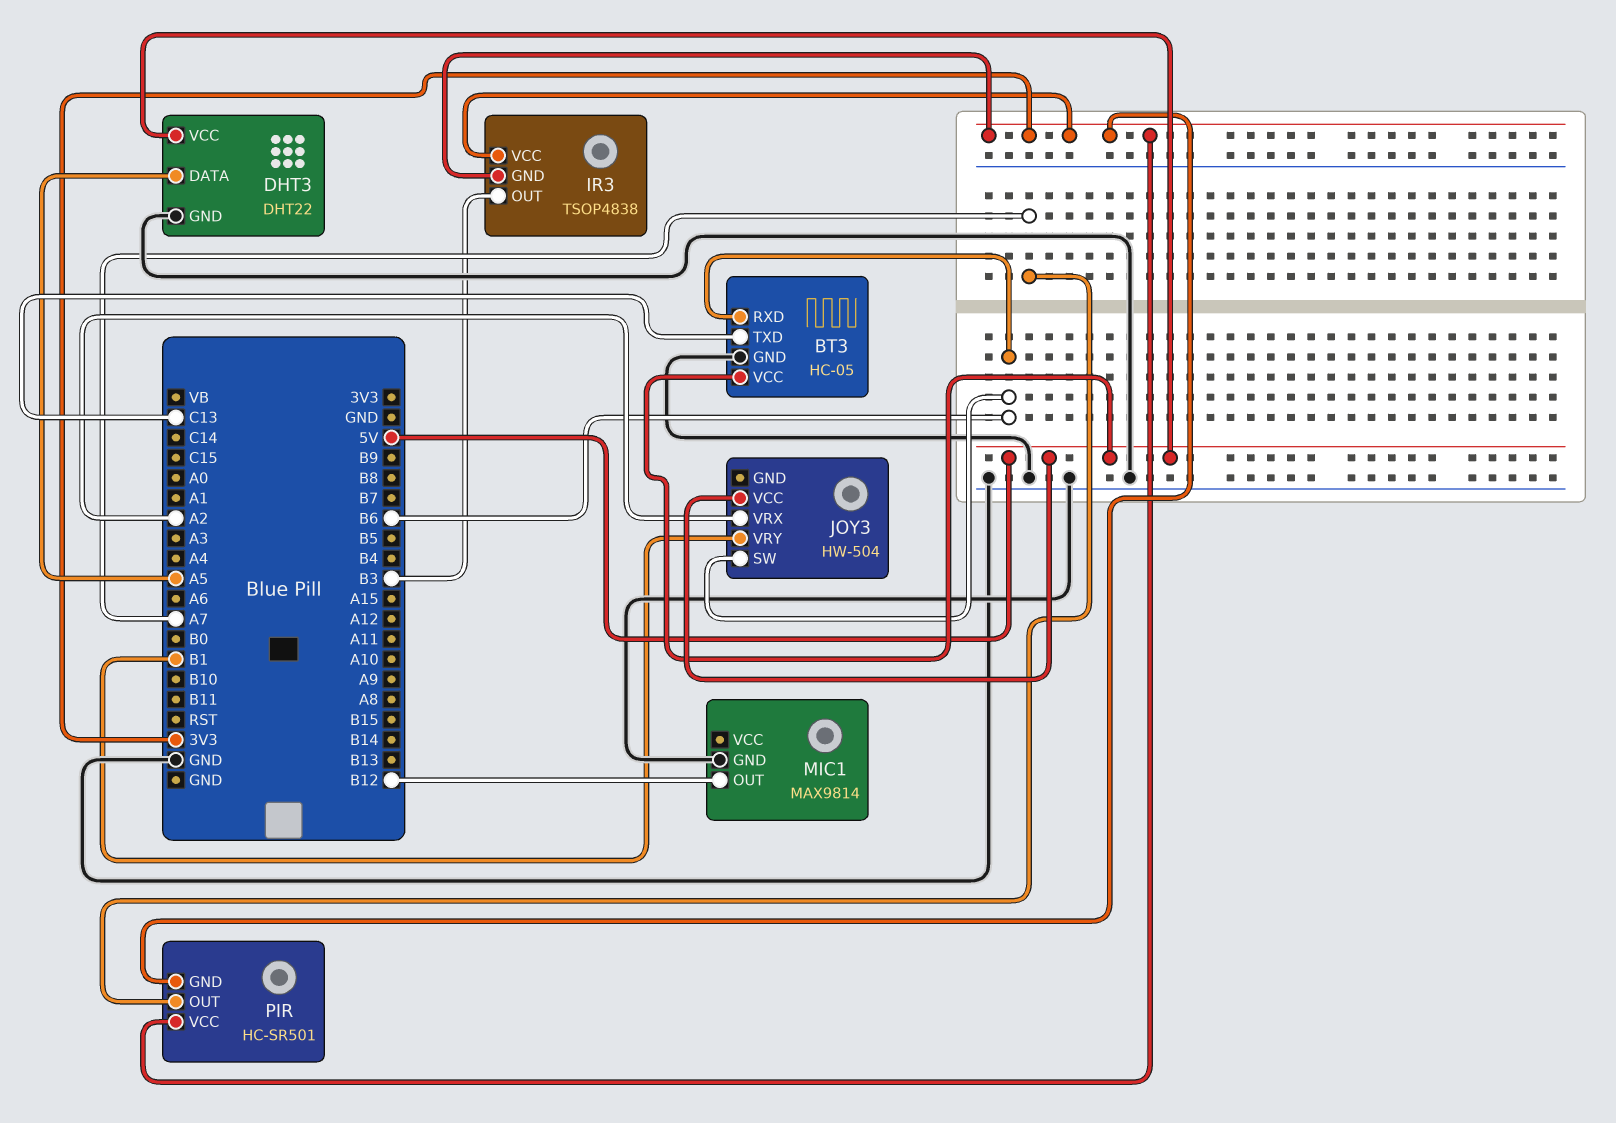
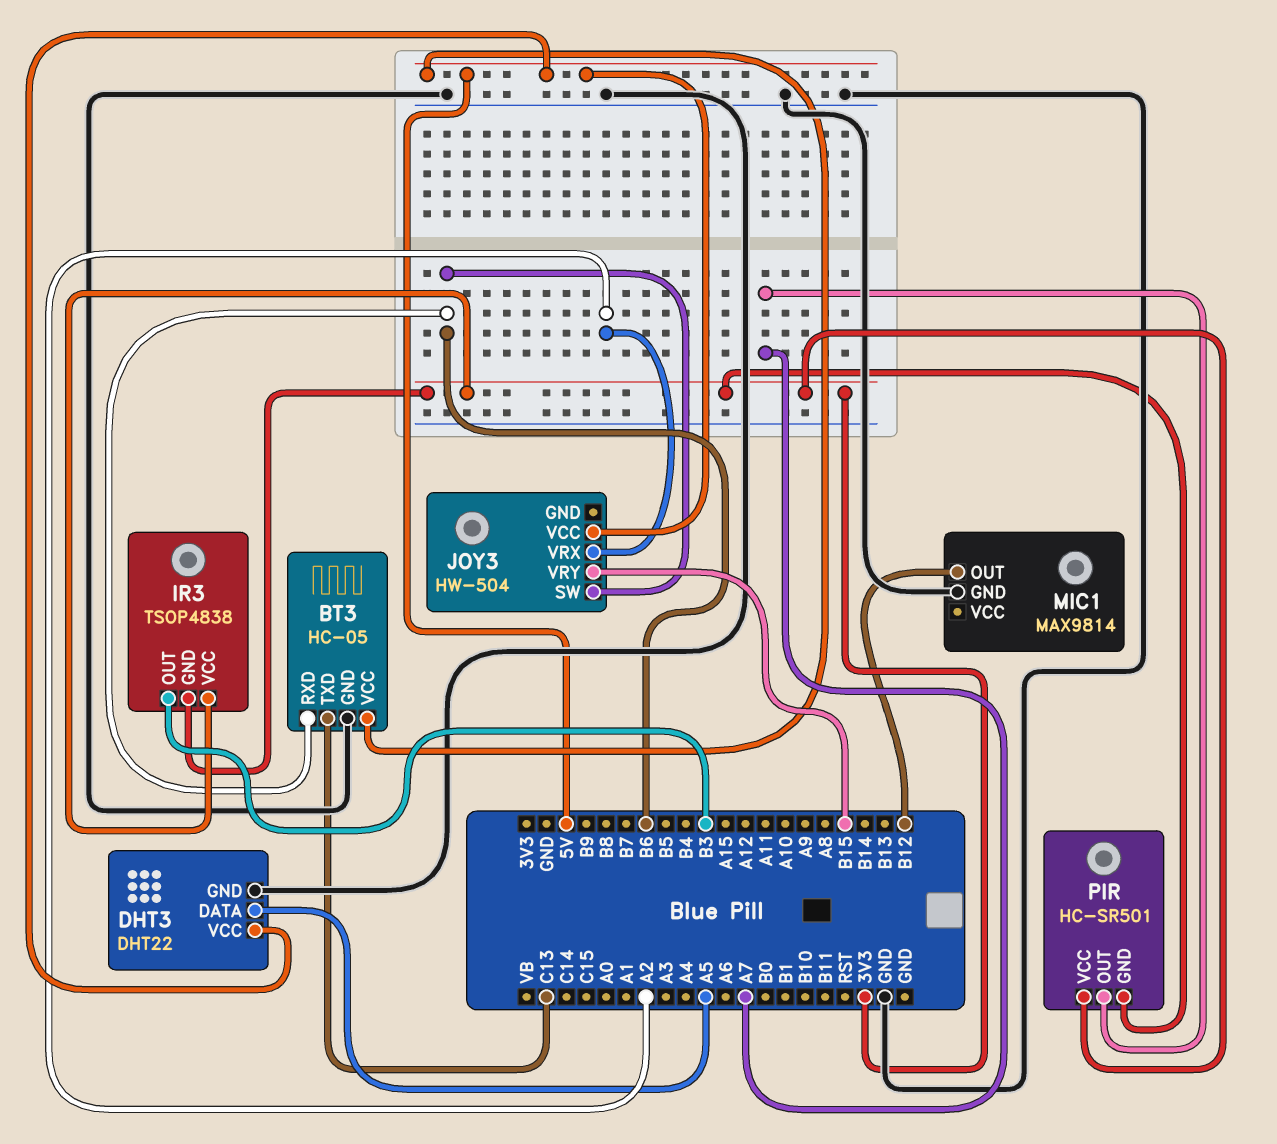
JOY3 pin VRY: B1 -> B15

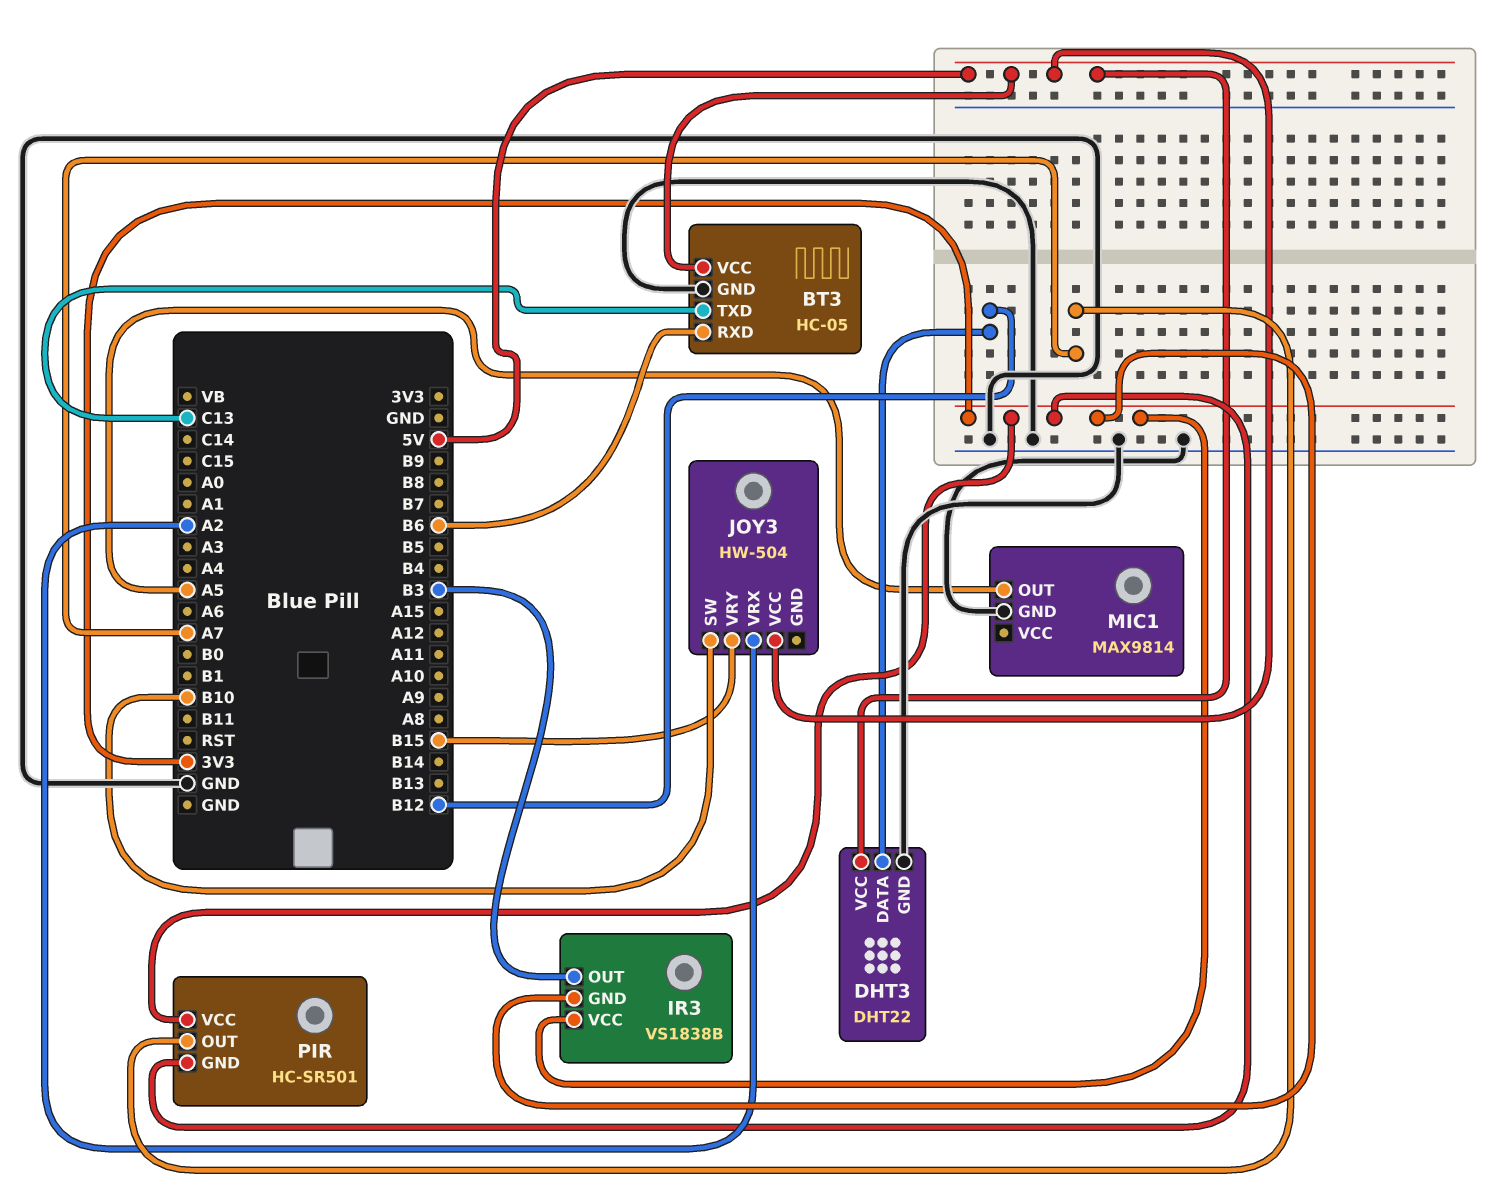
DHT3 pin DATA: A5 -> B12
IR3: TSOP4838 -> VS1838B
JOY3 pin SW: B6 -> B10
MIC1 pin OUT: B12 -> A5

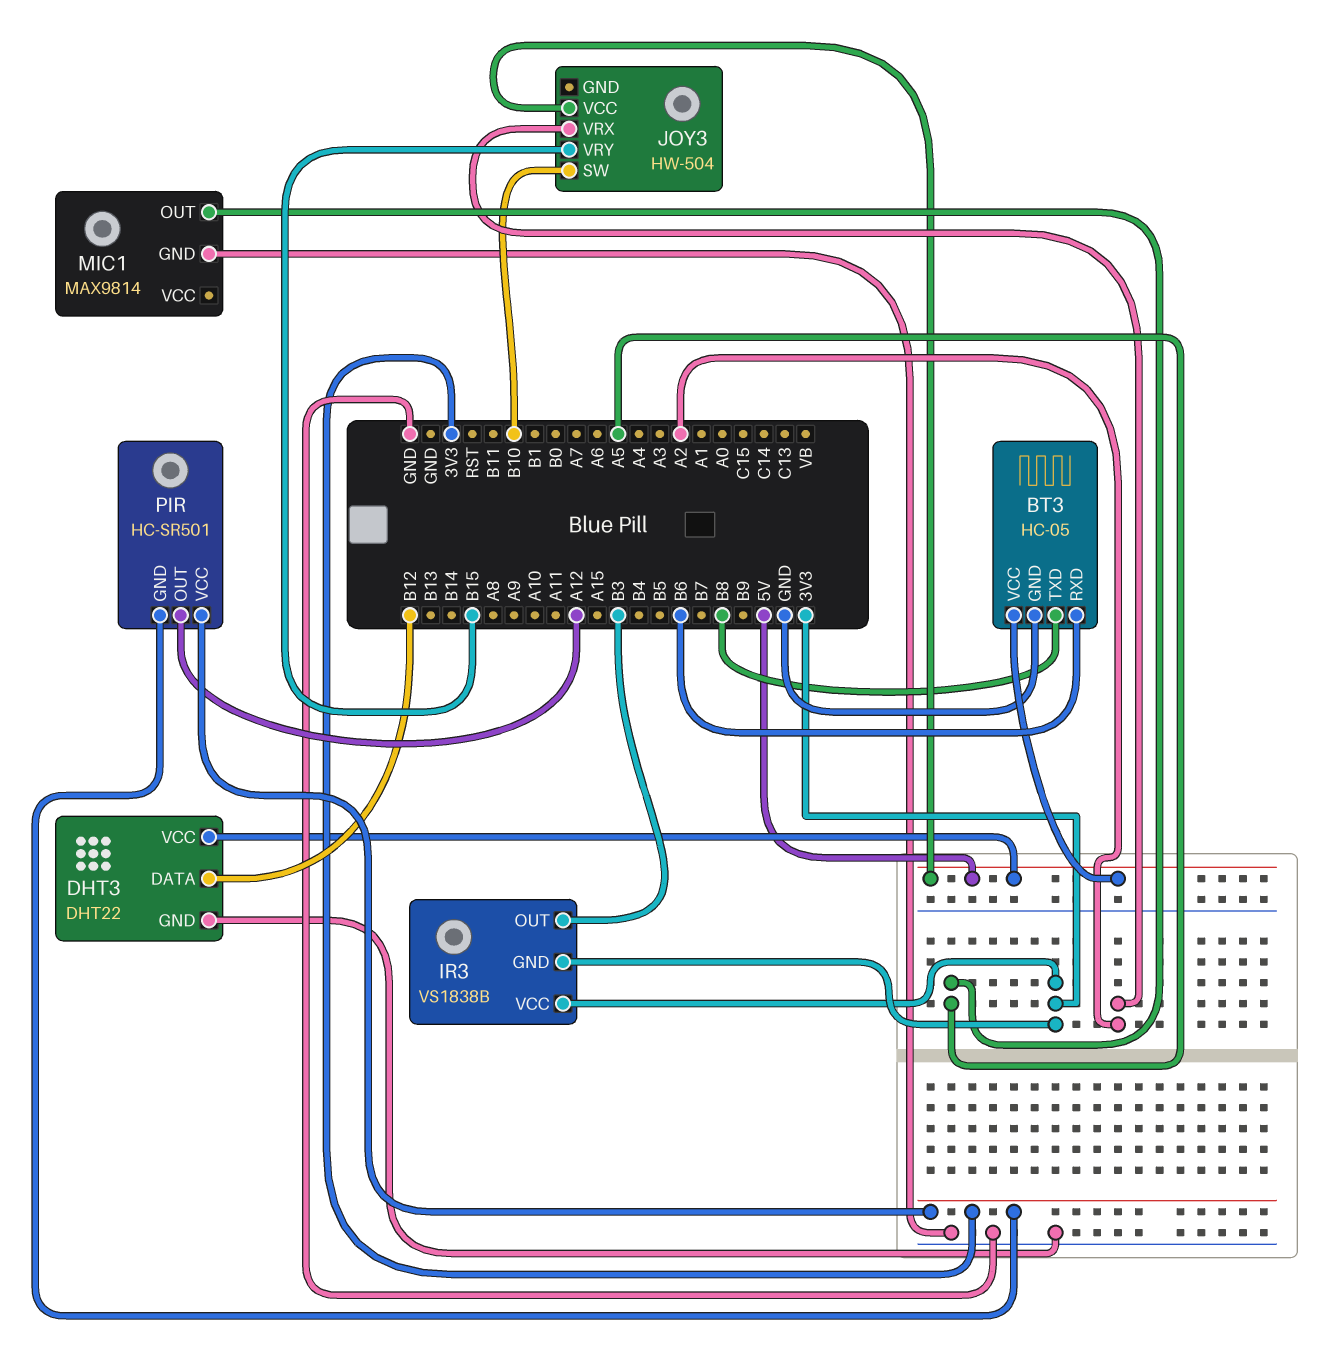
BT3 pin TXD: C13 -> B8
PIR pin OUT: A7 -> A12

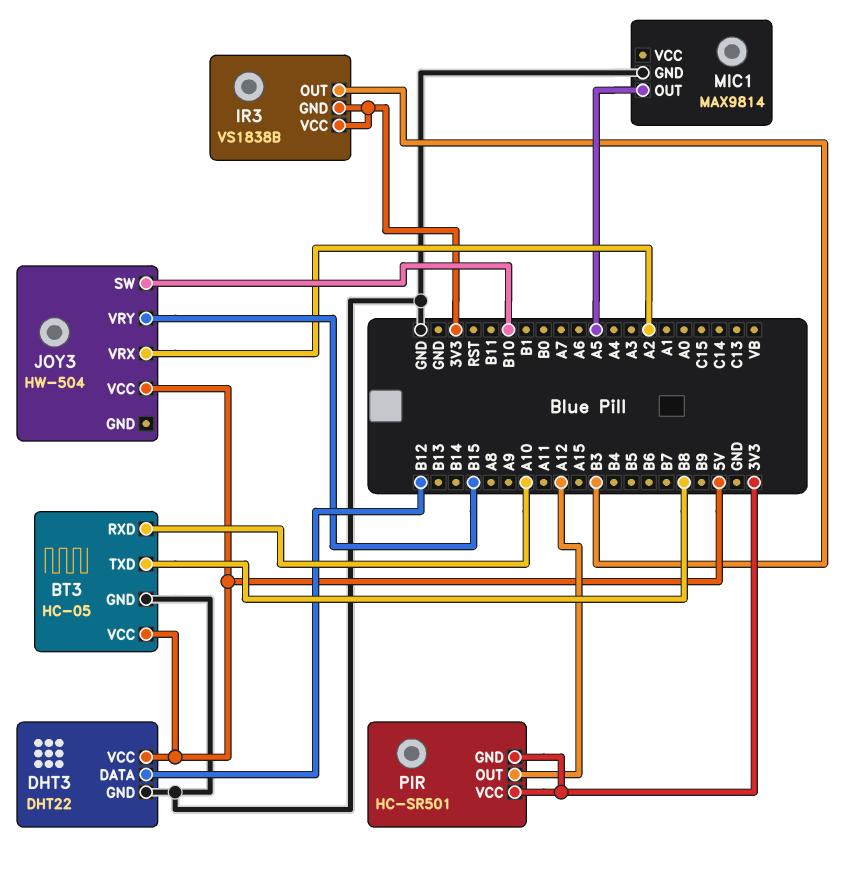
BT3 pin RXD: B6 -> A10

